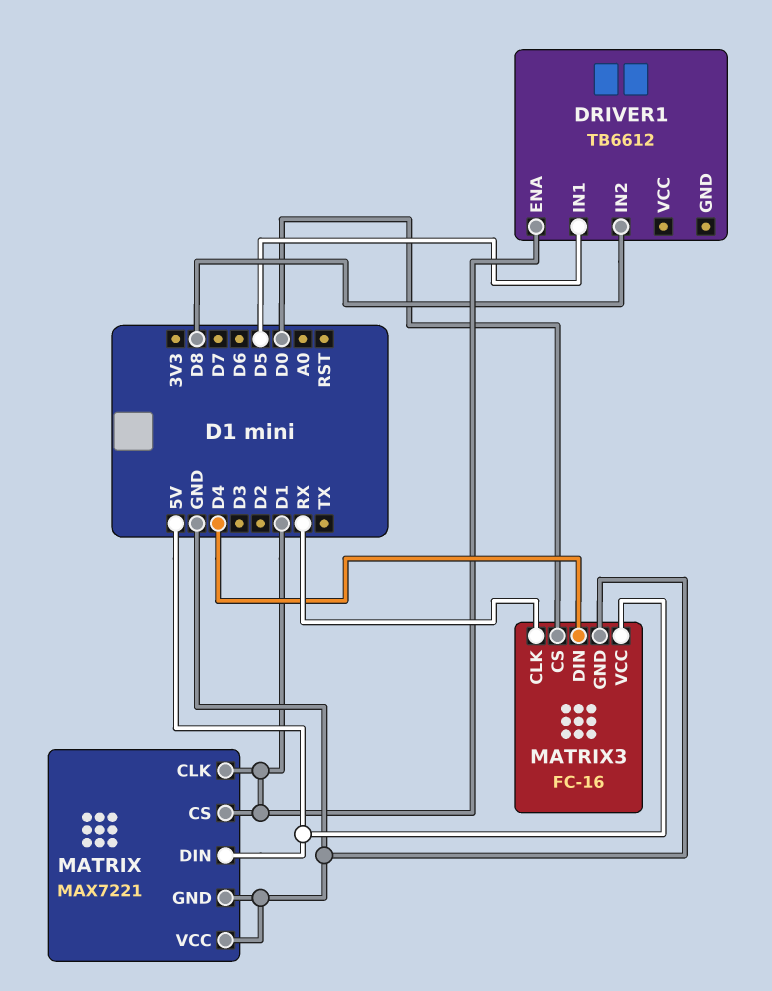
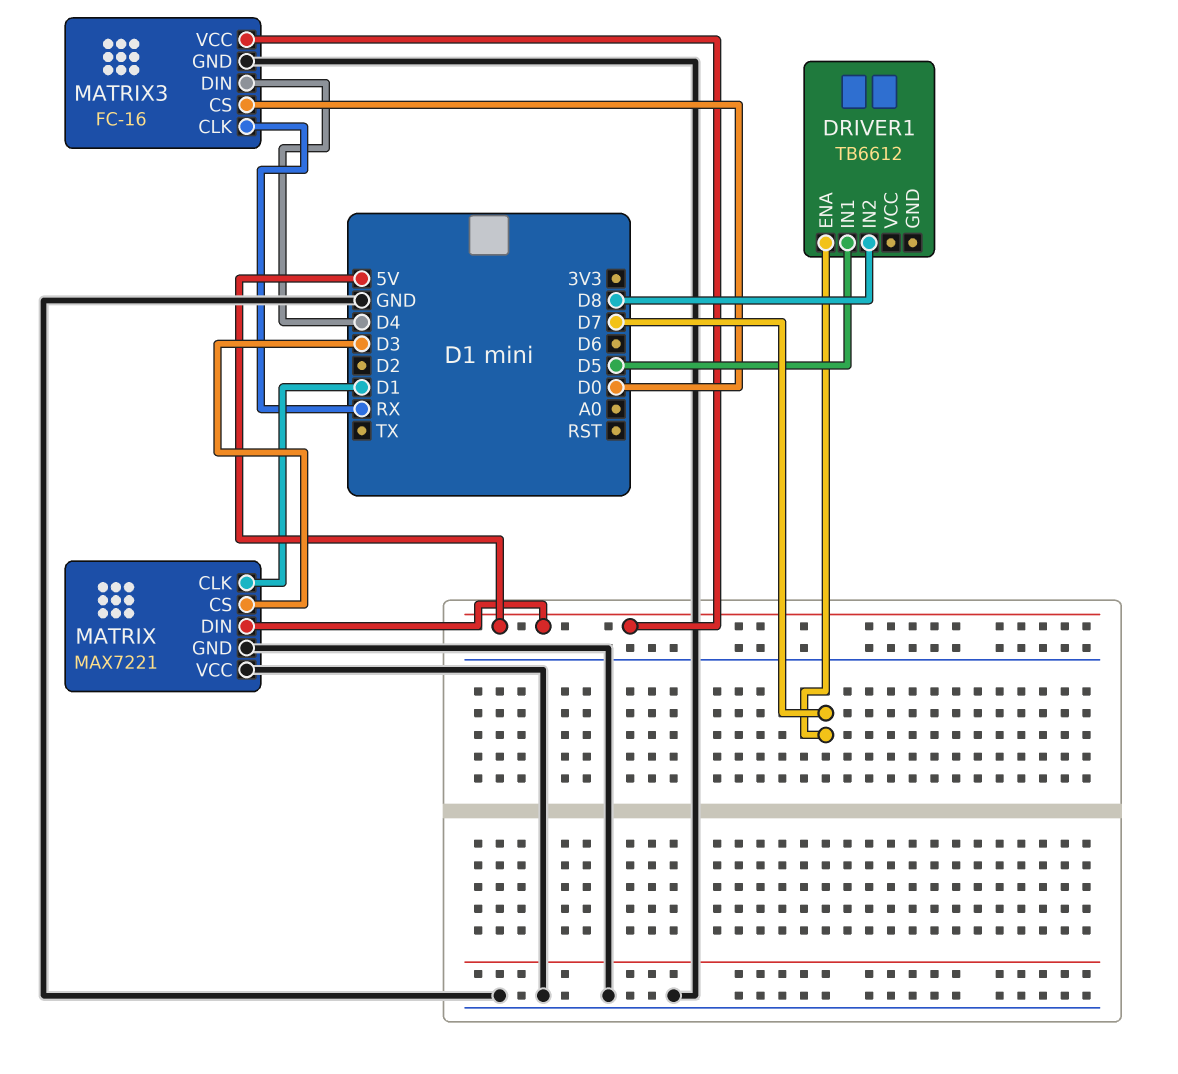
DRIVER1 pin ENA: D1 -> D7
MATRIX pin CS: D1 -> D3

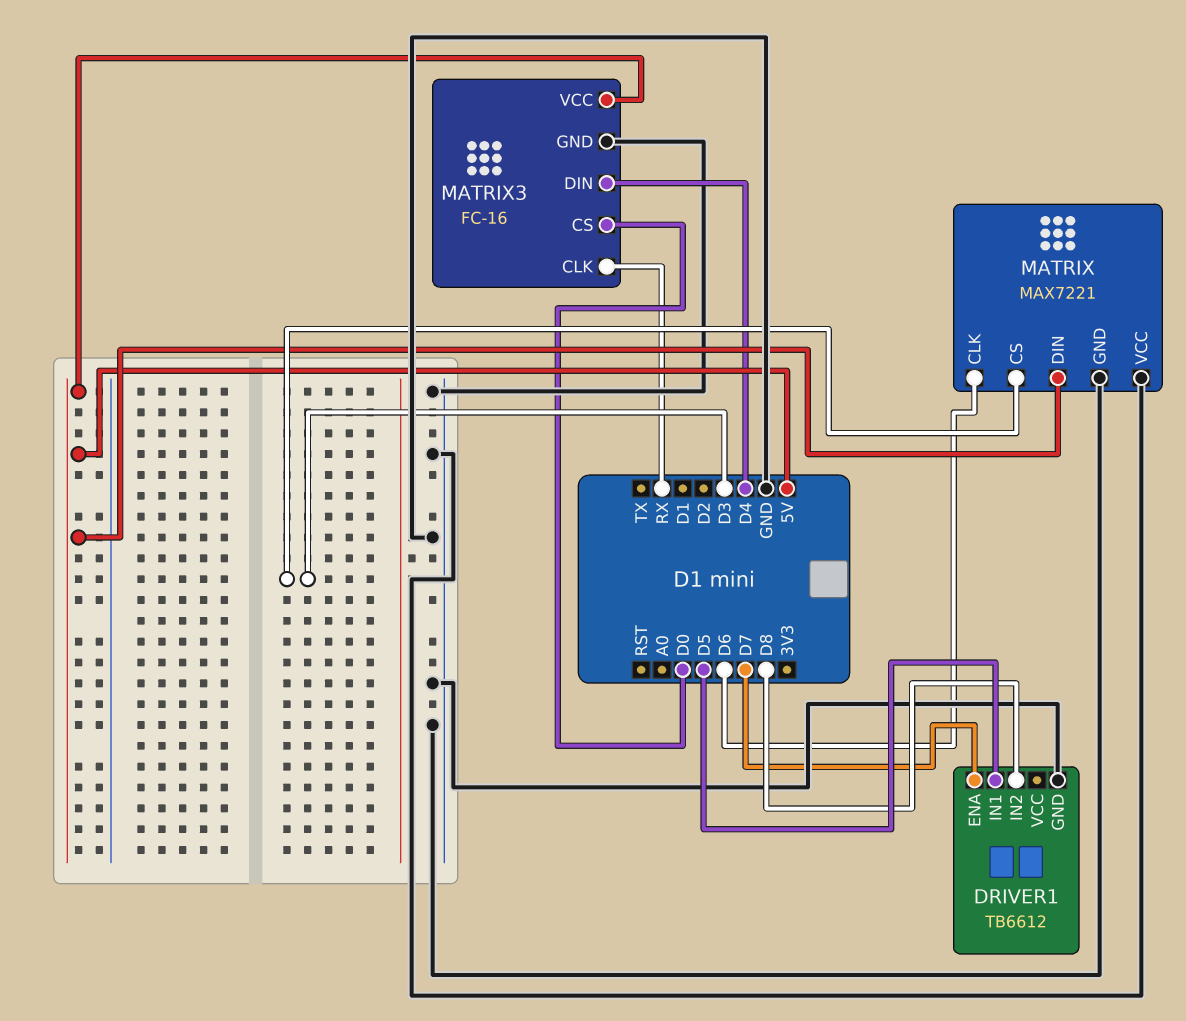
DRIVER1 pin GND: none -> GND
MATRIX pin CLK: D1 -> D6

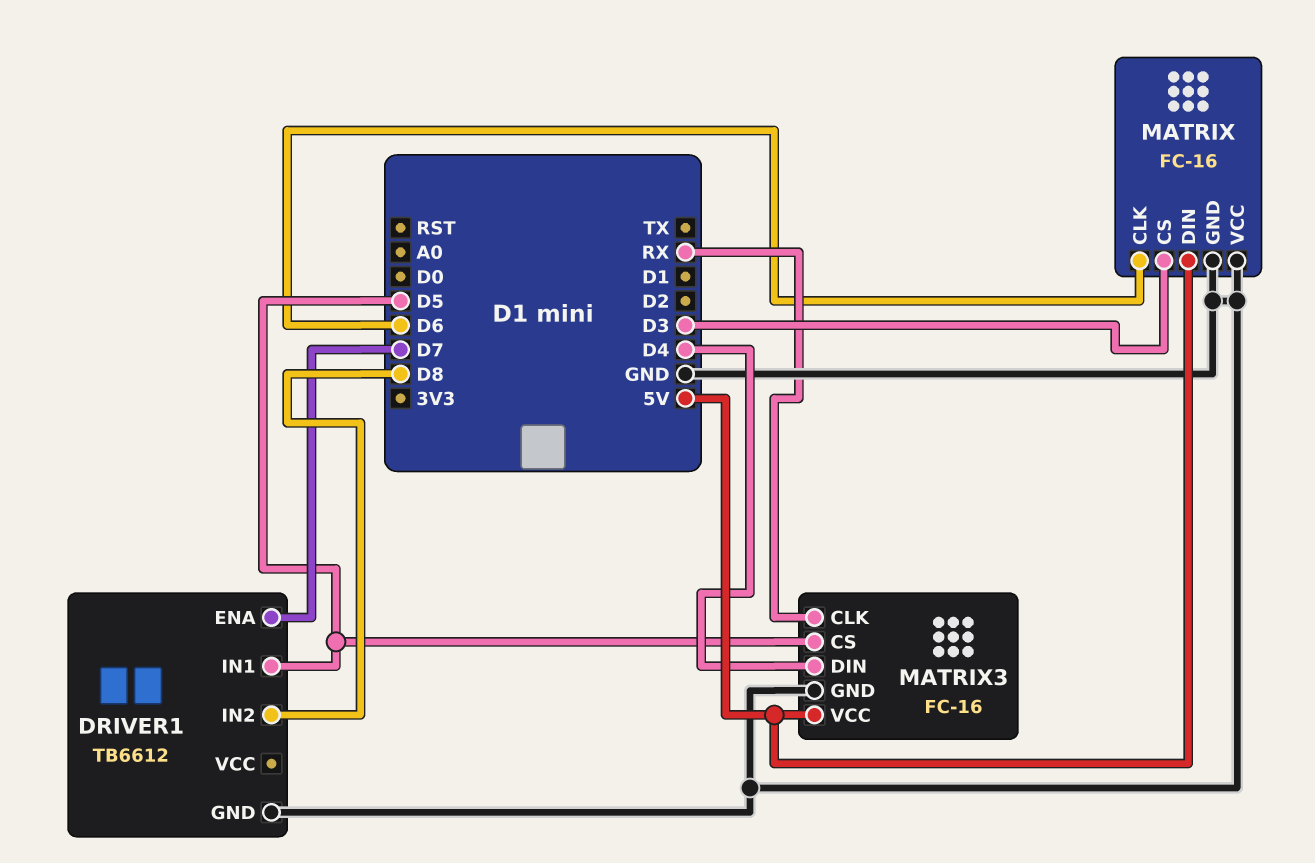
MATRIX: MAX7221 -> FC-16
MATRIX3 pin CS: D0 -> D5

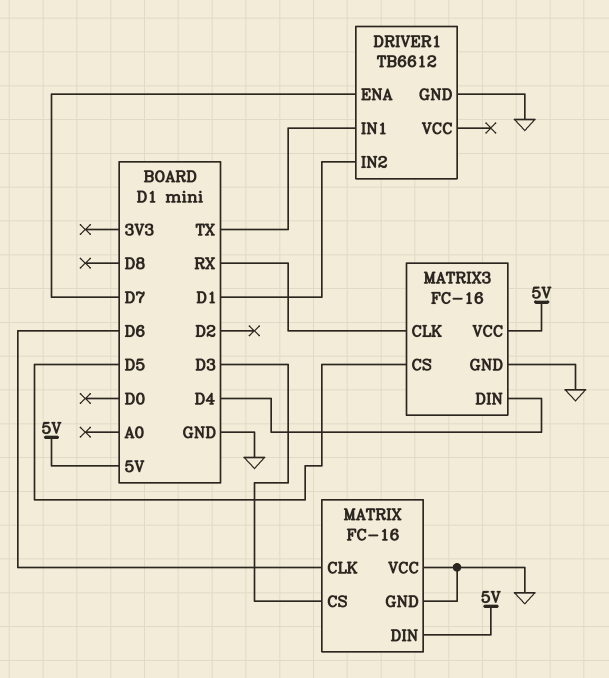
DRIVER1 pin IN1: D5 -> TX
DRIVER1 pin IN2: D8 -> D1

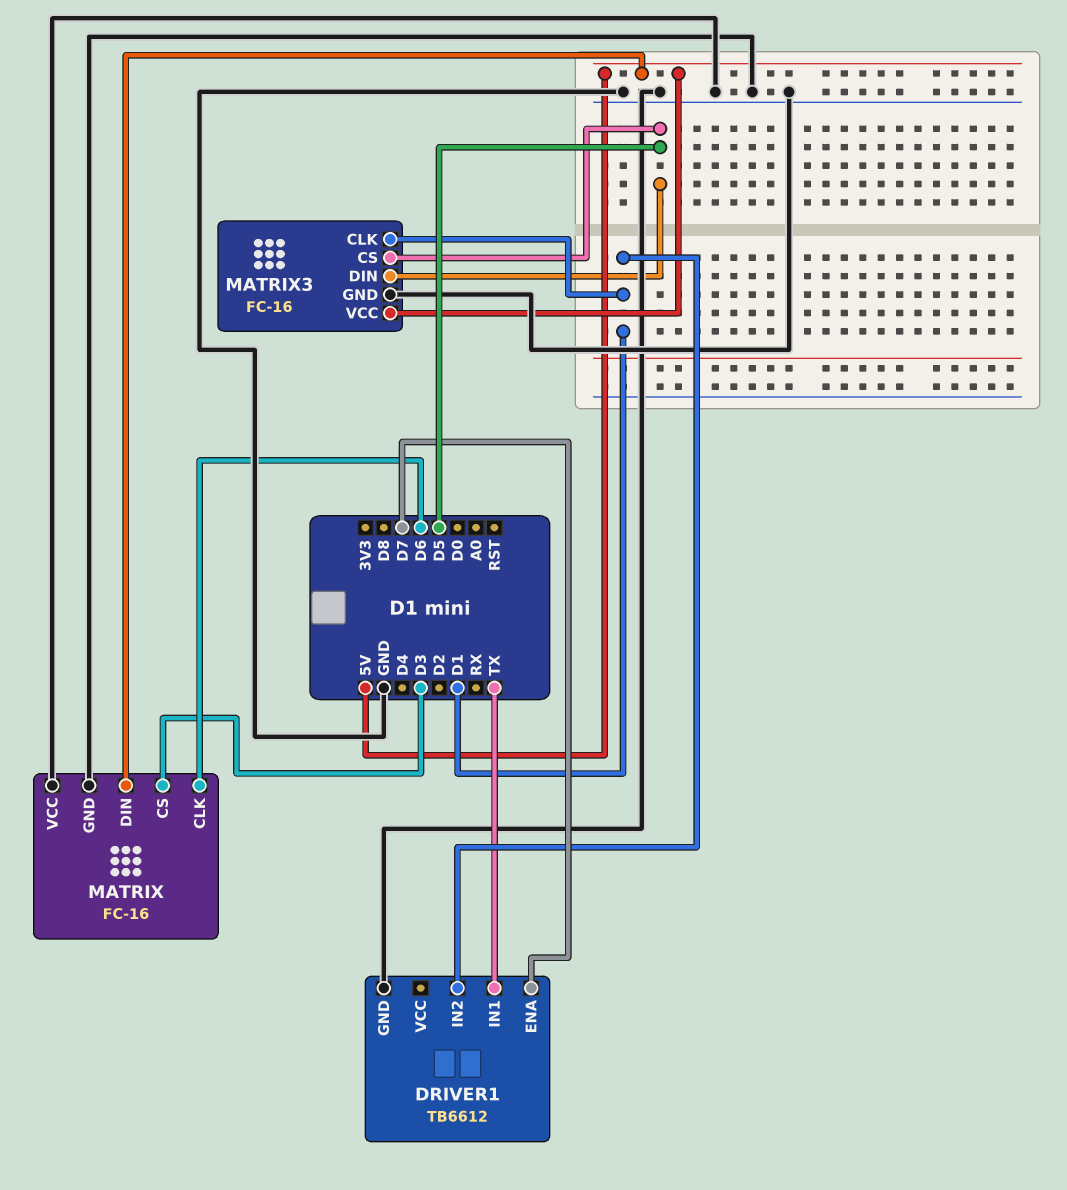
MATRIX3 pin CLK: RX -> D1
MATRIX3 pin DIN: D4 -> D5

